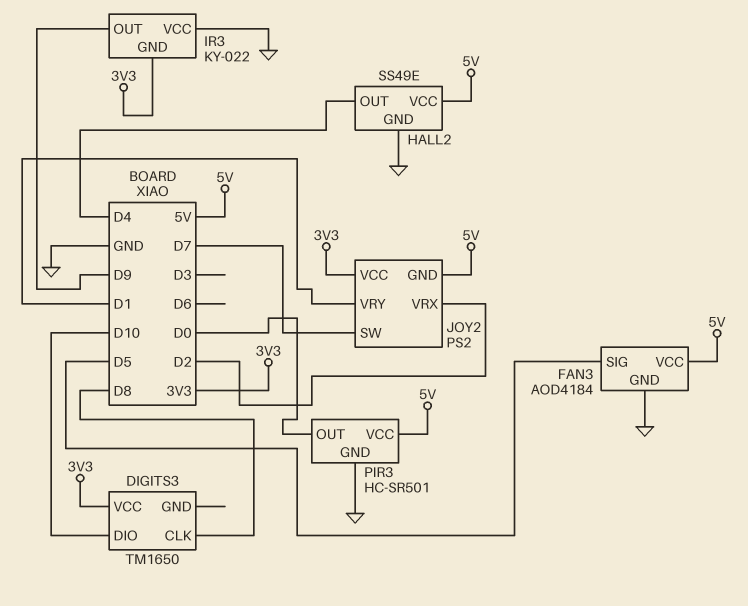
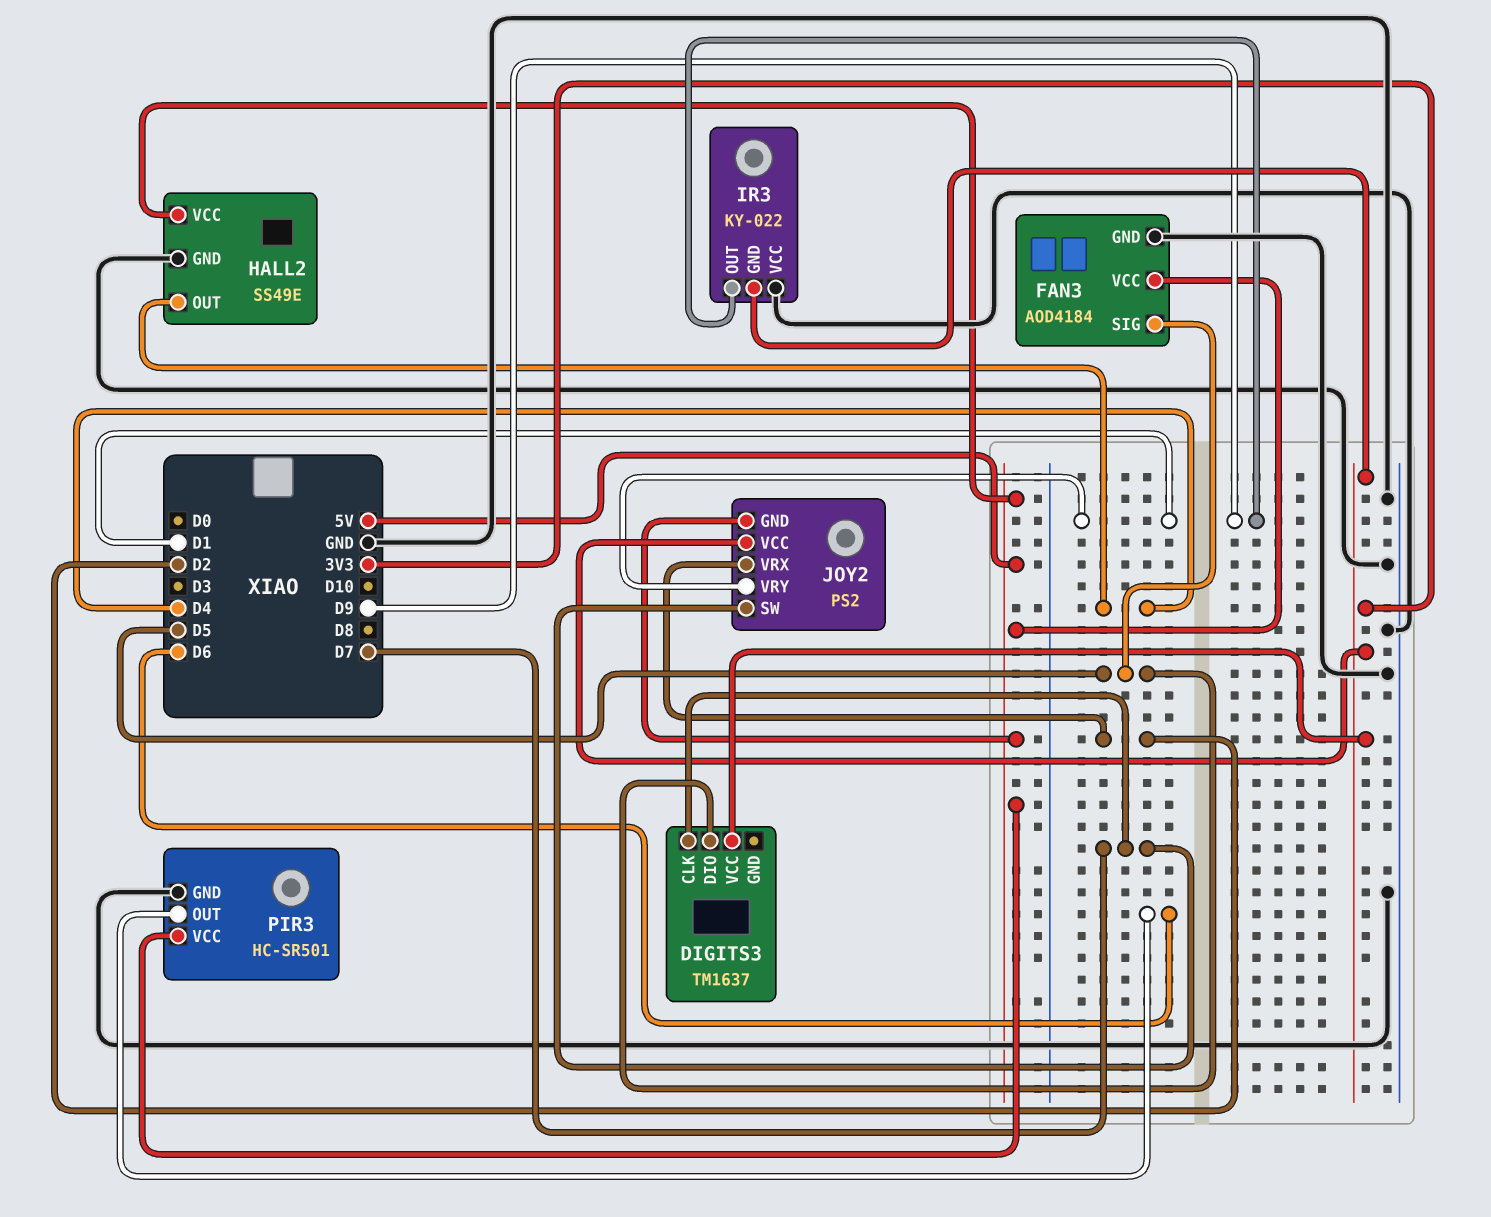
DIGITS3: TM1650 -> TM1637
DIGITS3 pin CLK: D8 -> D7
DIGITS3 pin DIO: D10 -> D5
PIR3 pin OUT: D0 -> D6

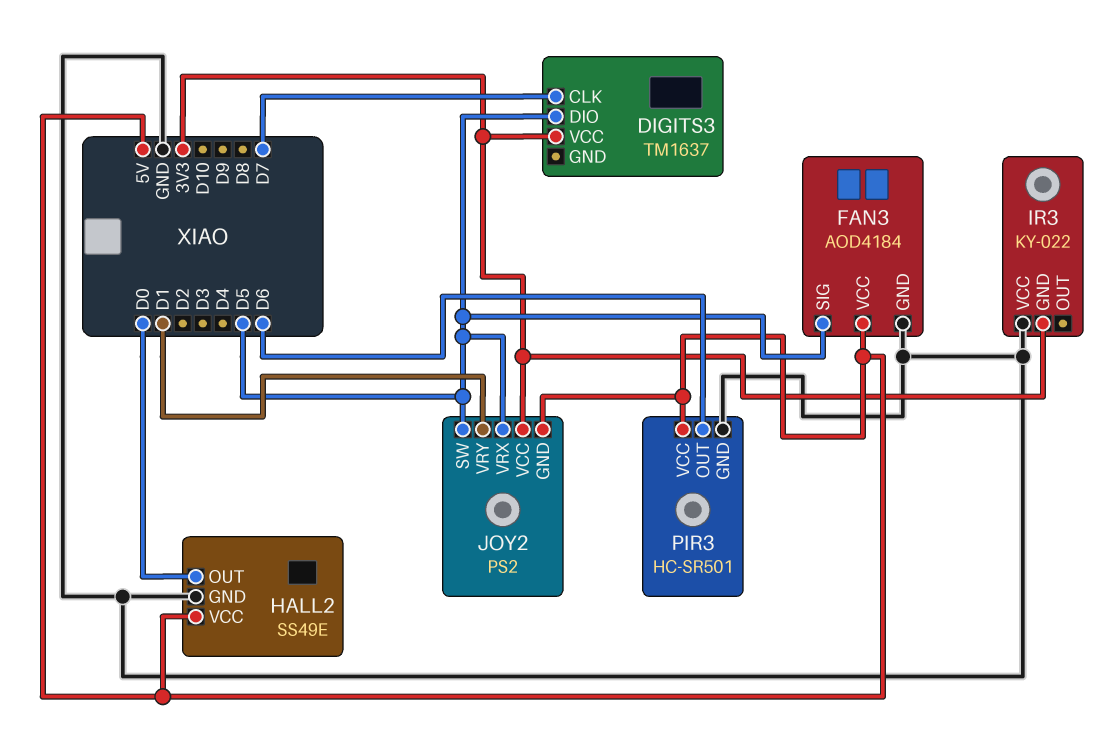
HALL2 pin OUT: D4 -> D0
IR3 pin OUT: D9 -> none
JOY2 pin SW: D7 -> D5
JOY2 pin VRX: D2 -> D5

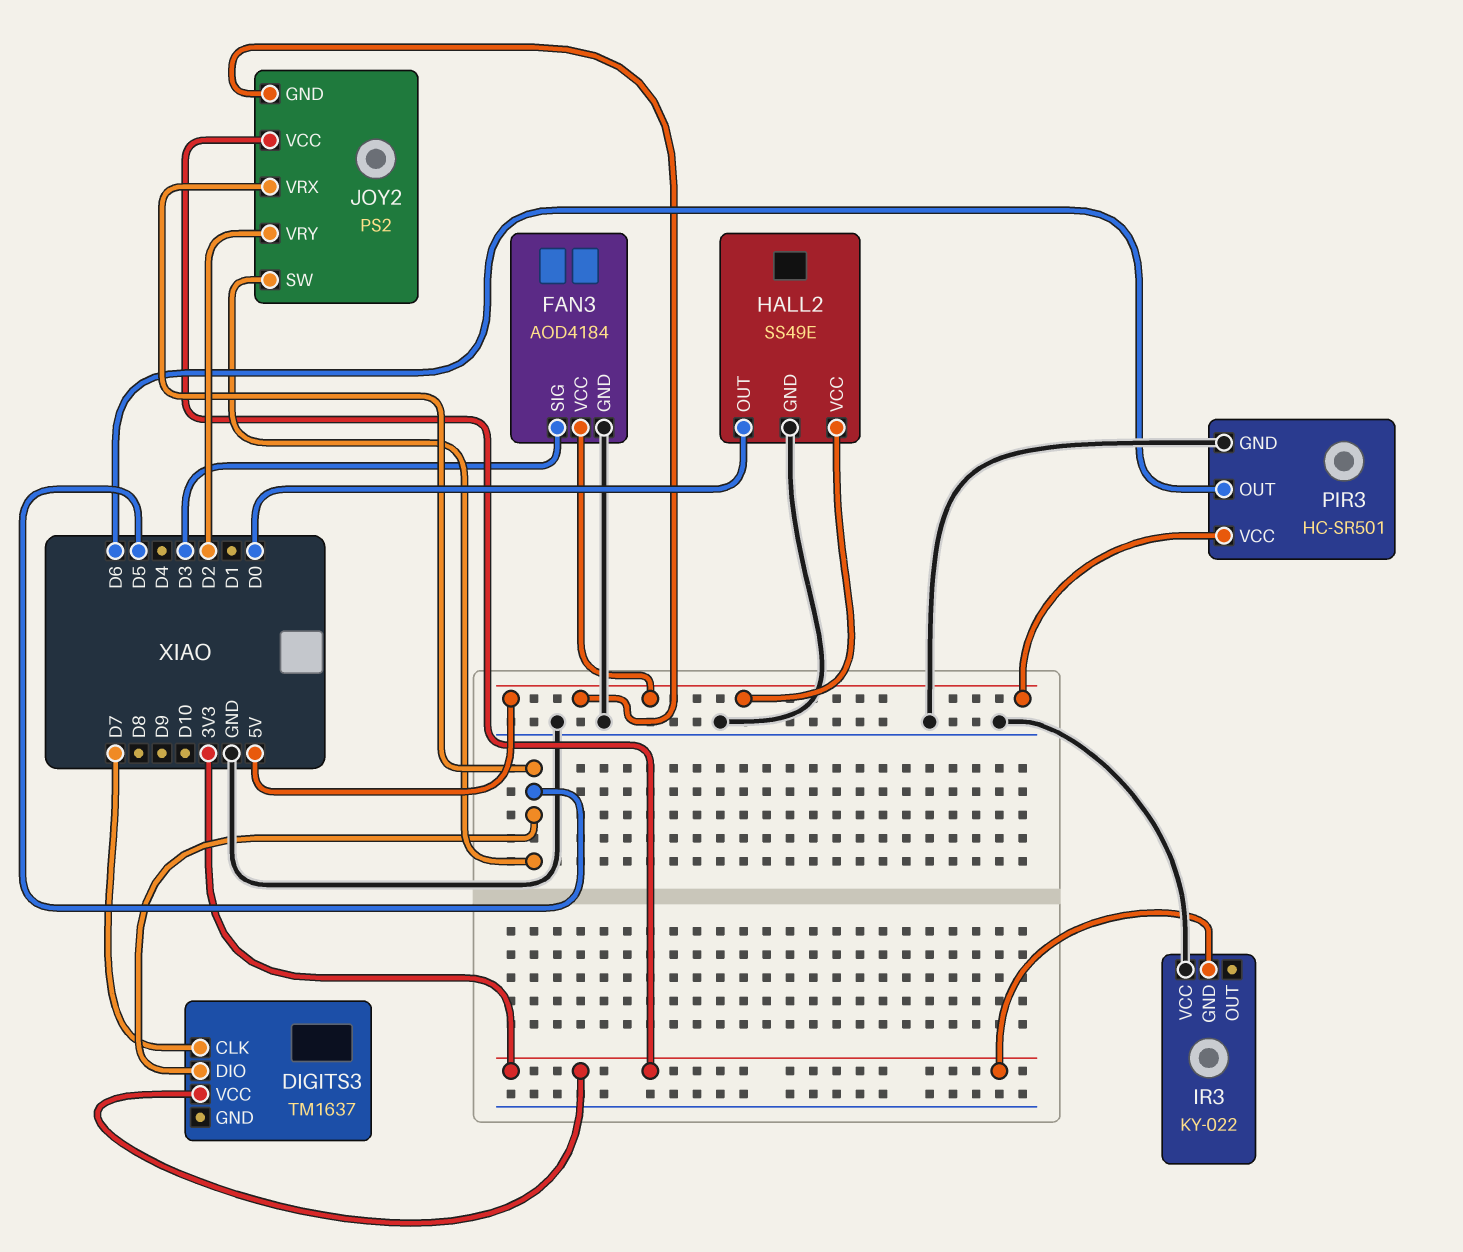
FAN3 pin SIG: D5 -> D3
JOY2 pin VRY: D1 -> D2

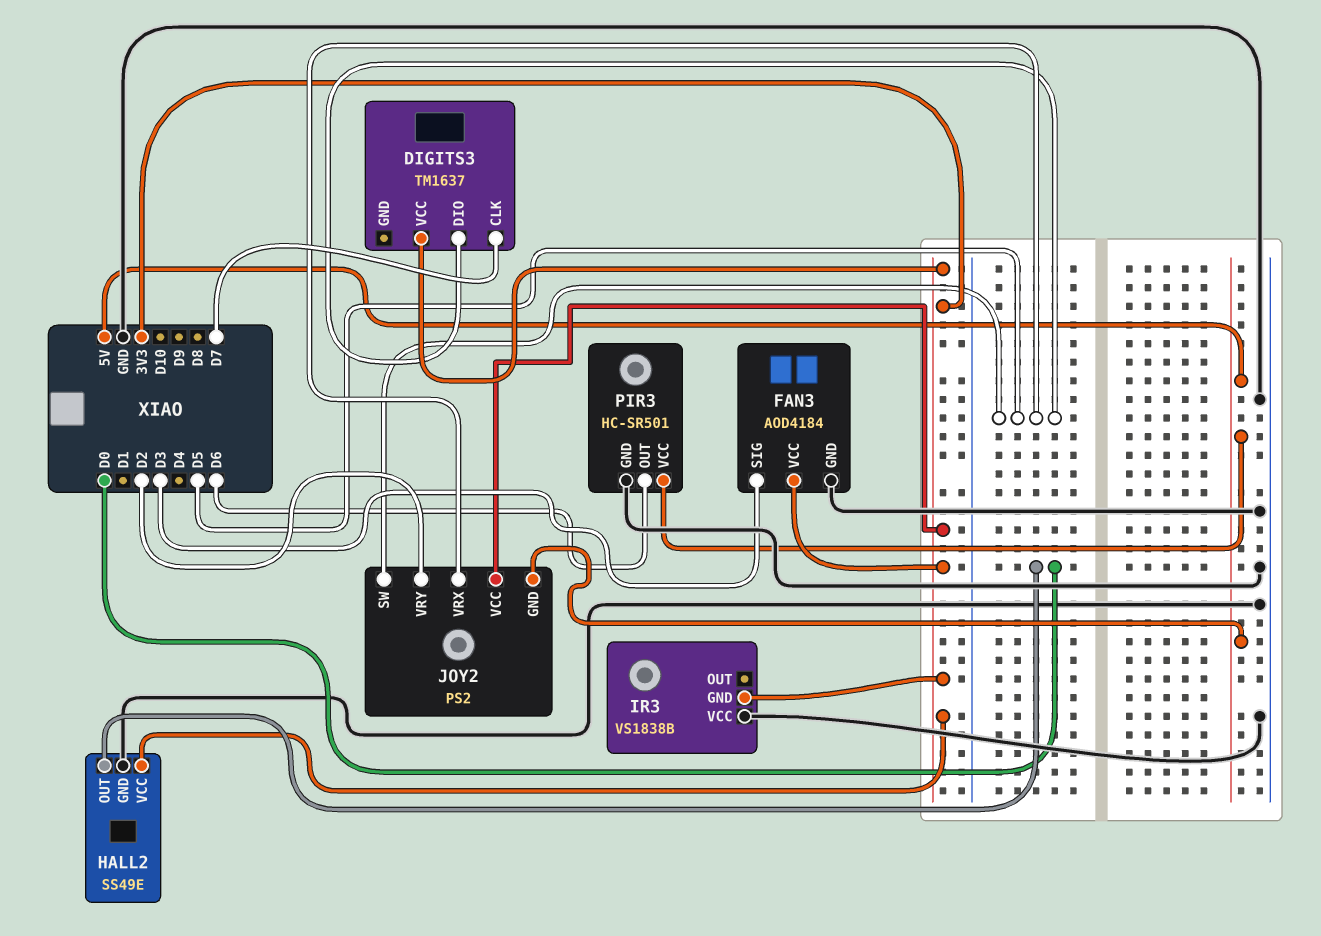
FAN3 pin VCC: 5V -> 3V3
HALL2 pin VCC: 5V -> 3V3
IR3: KY-022 -> VS1838B

